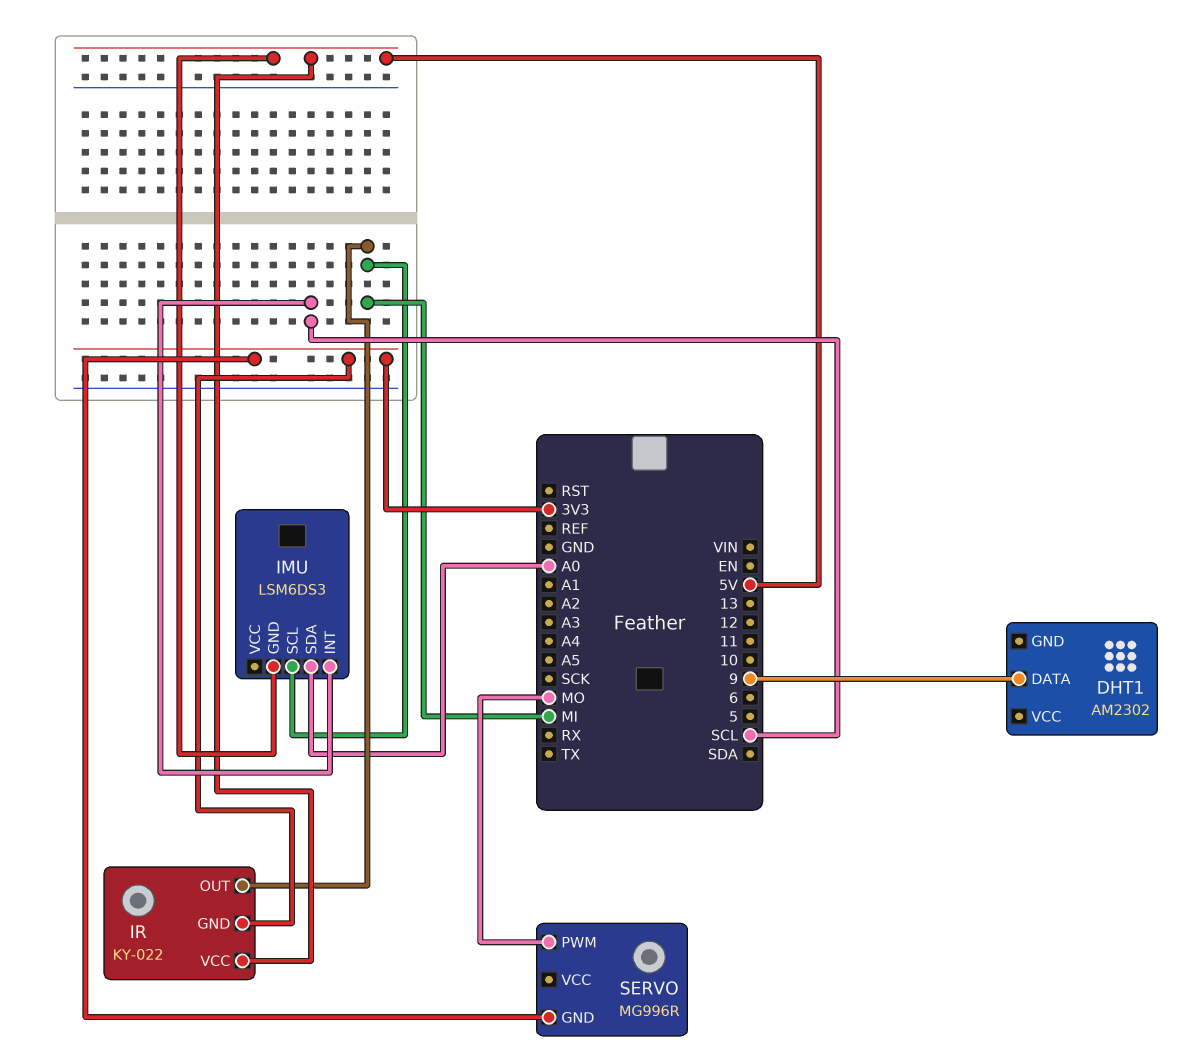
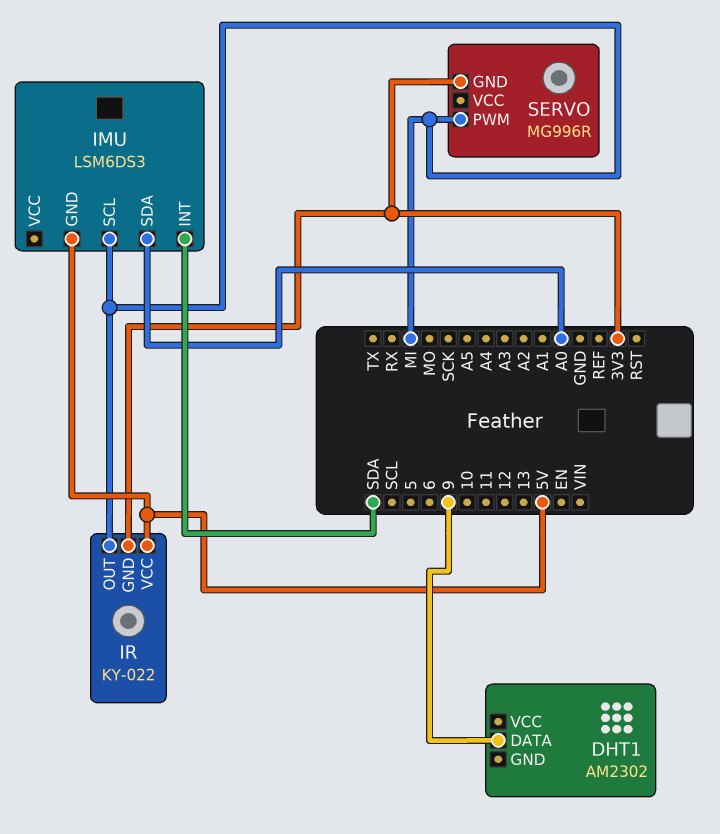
IMU pin INT: SCL -> SDA
SERVO pin PWM: MO -> MI

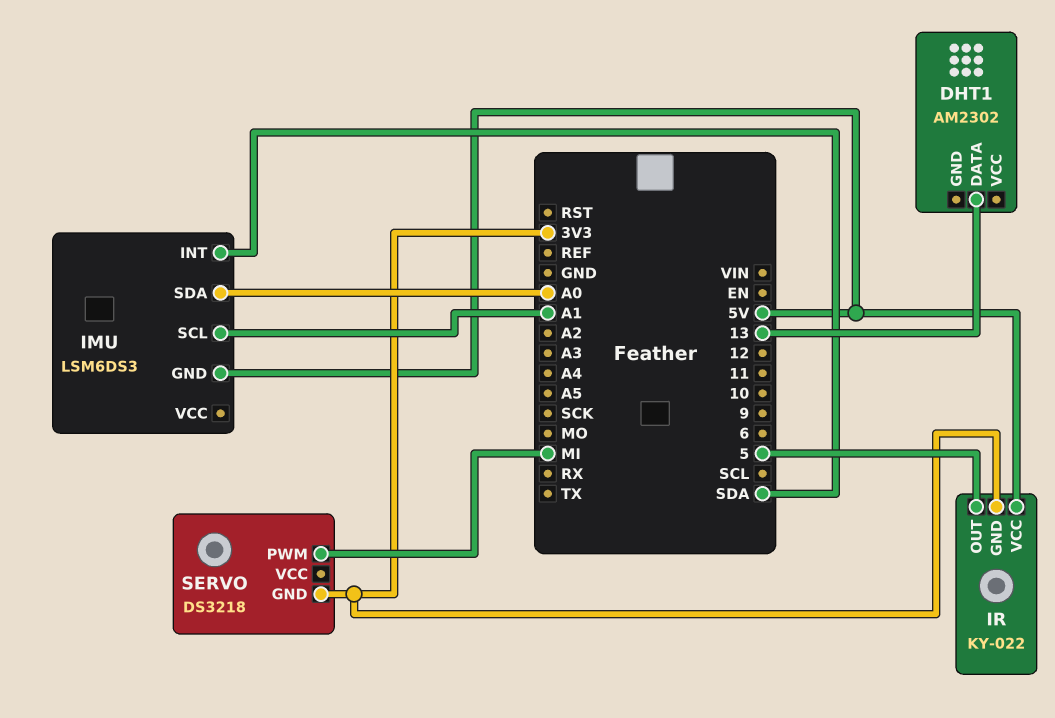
DHT1 pin DATA: 9 -> 13
IMU pin SCL: MI -> A1
IR pin OUT: MI -> 5
SERVO: MG996R -> DS3218

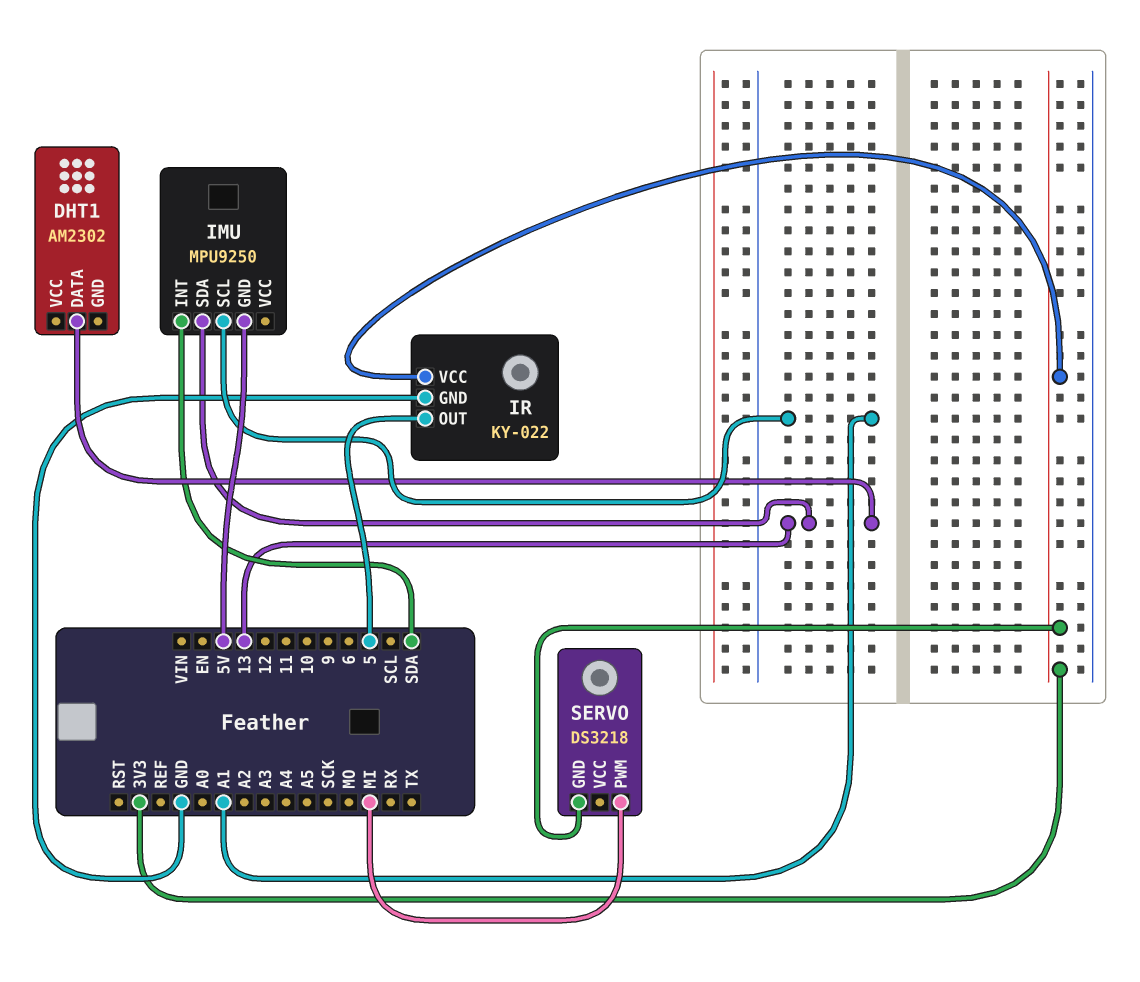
IMU: LSM6DS3 -> MPU9250
IMU pin SDA: A0 -> 13
IR pin GND: 3V3 -> GND
IR pin VCC: 5V -> 3V3

